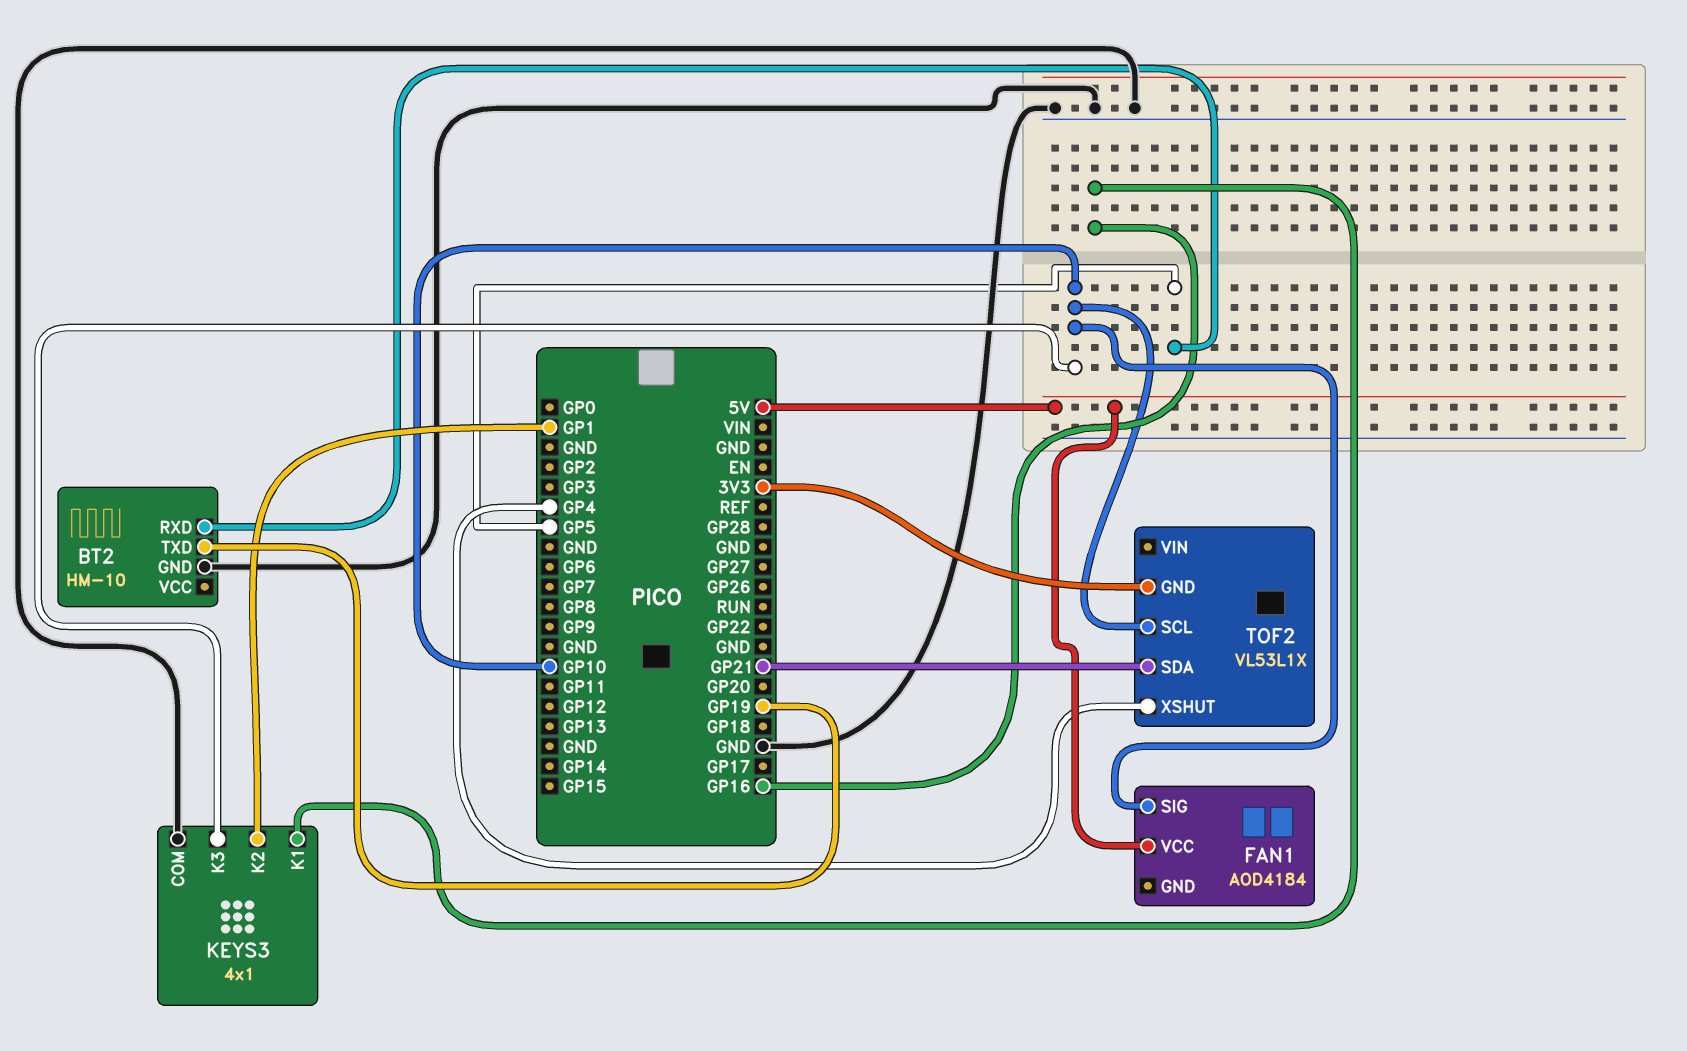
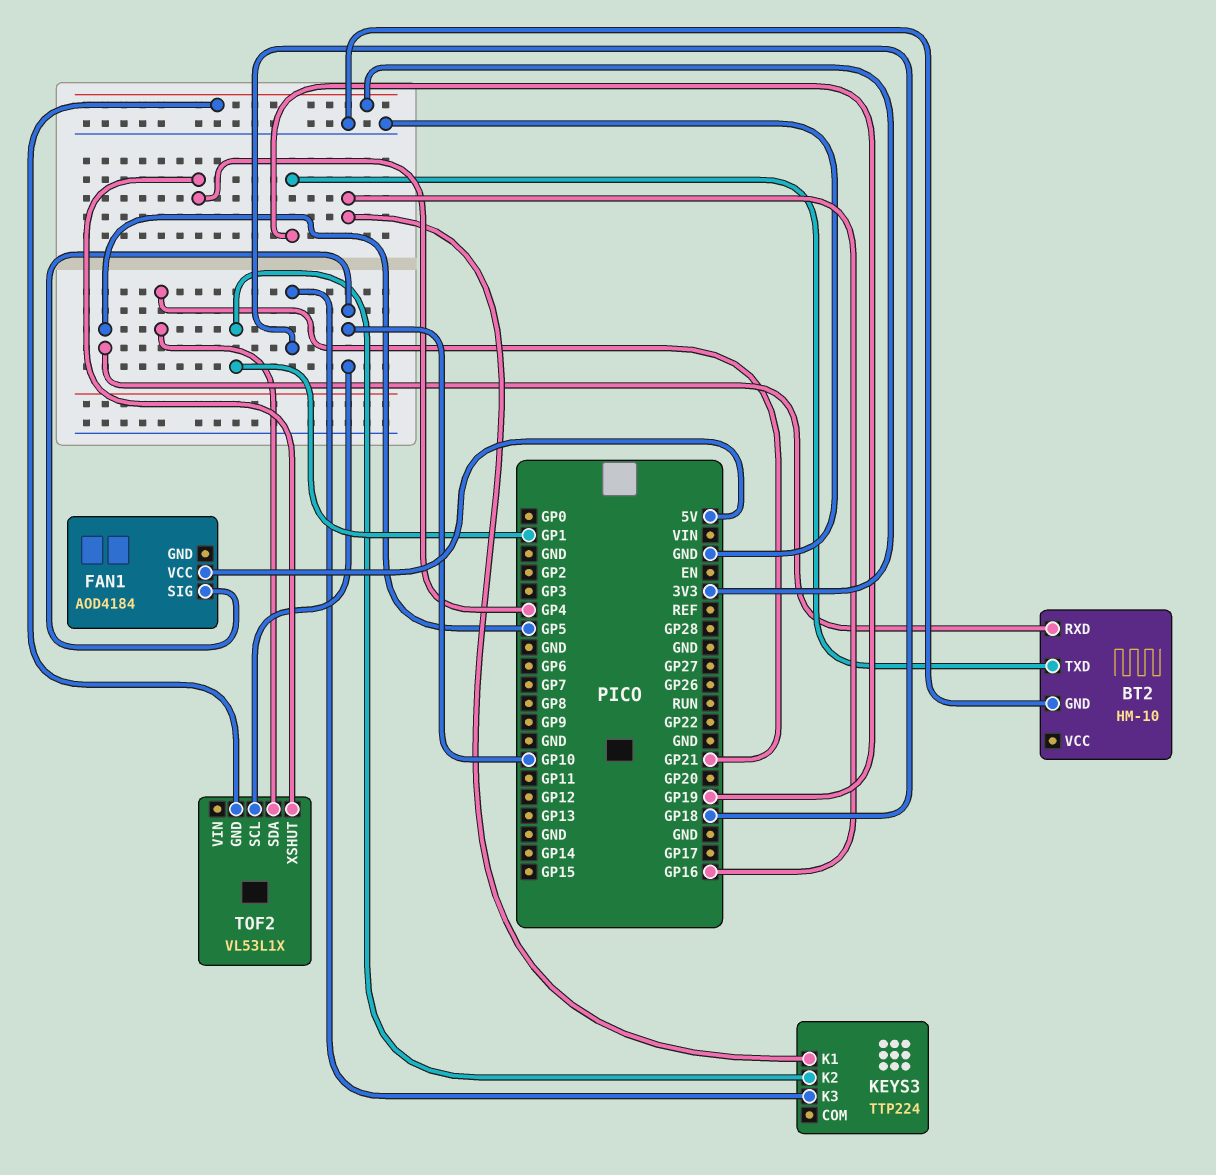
KEYS3: 4x1 -> TTP224
KEYS3 pin COM: GND -> none
KEYS3 pin K3: GP10 -> GP18

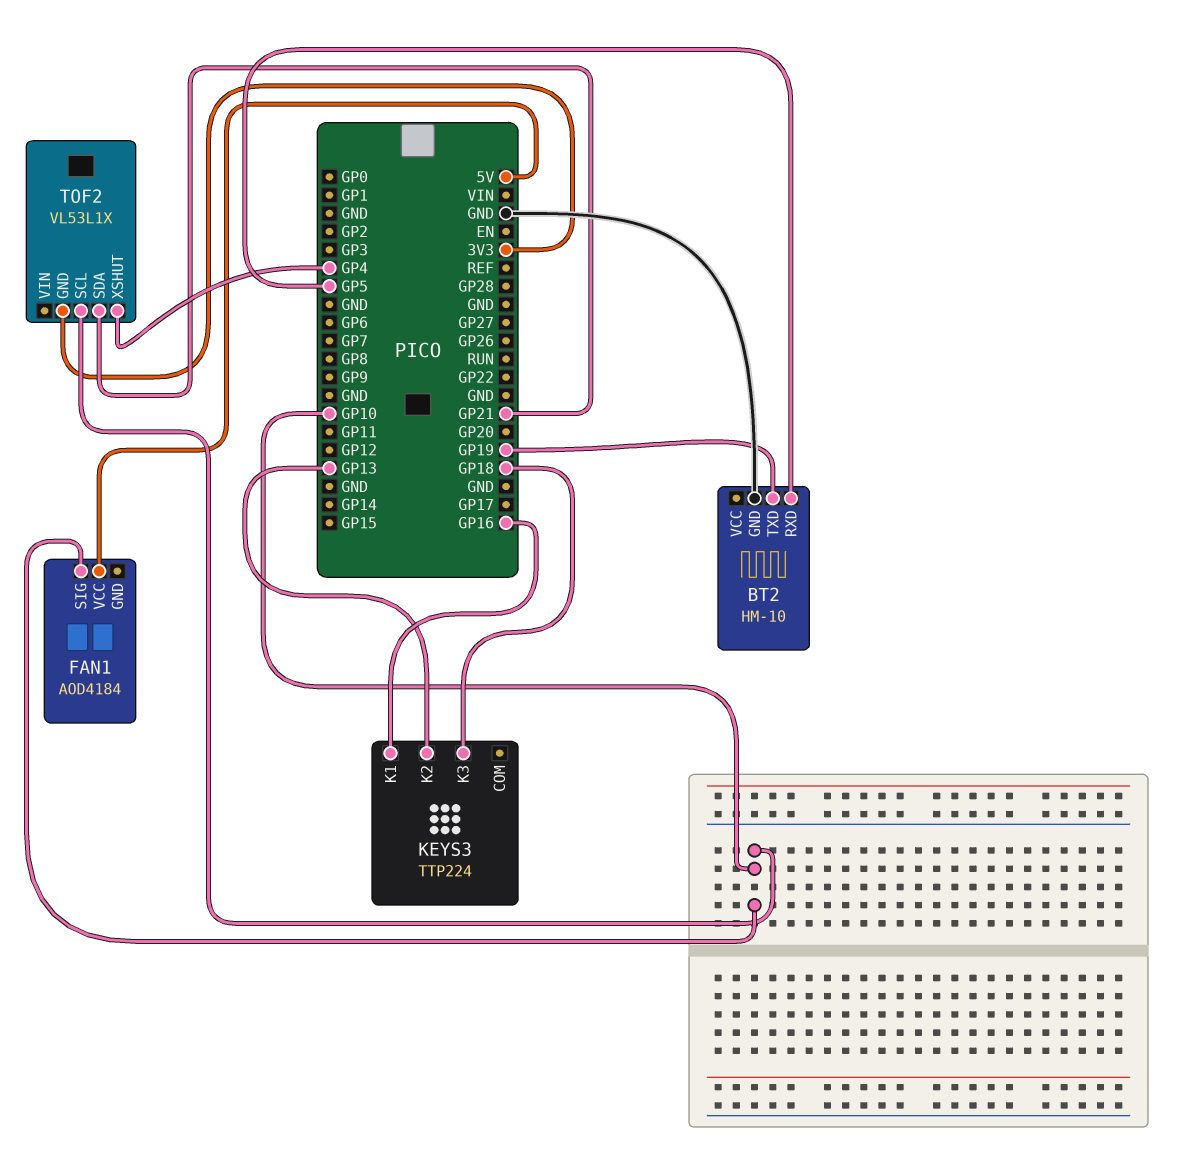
KEYS3 pin K2: GP1 -> GP13

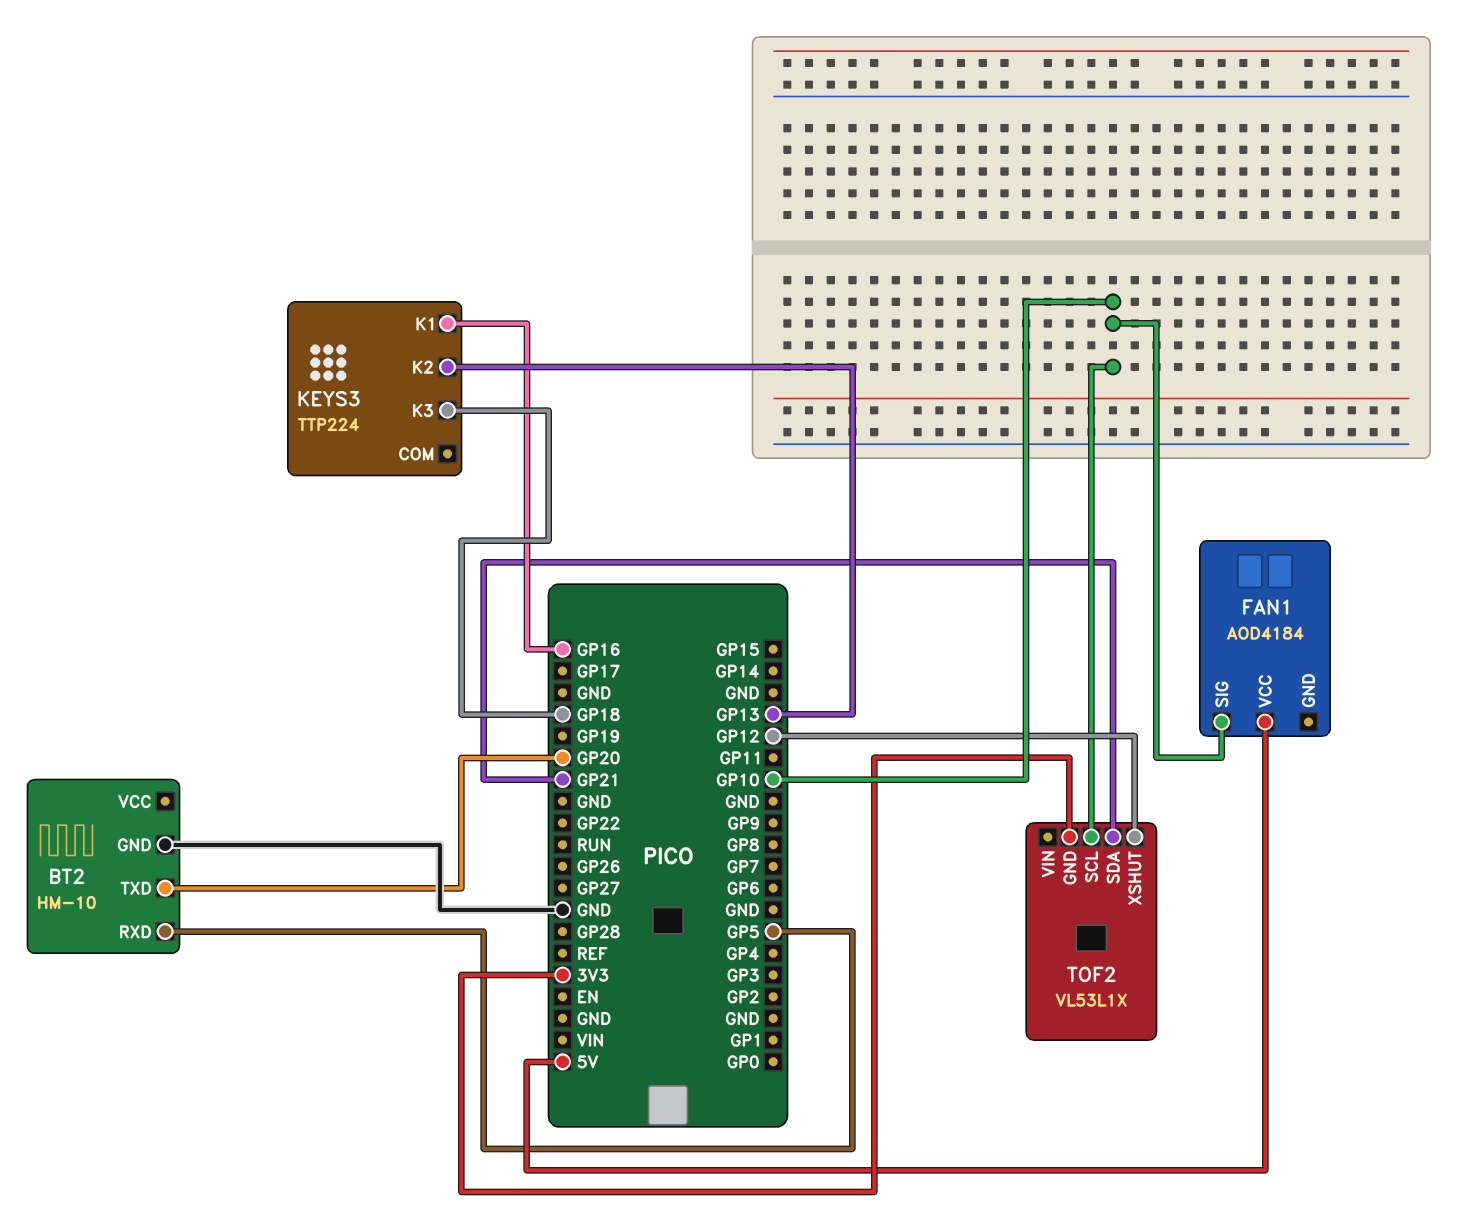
BT2 pin TXD: GP19 -> GP20
TOF2 pin XSHUT: GP4 -> GP12

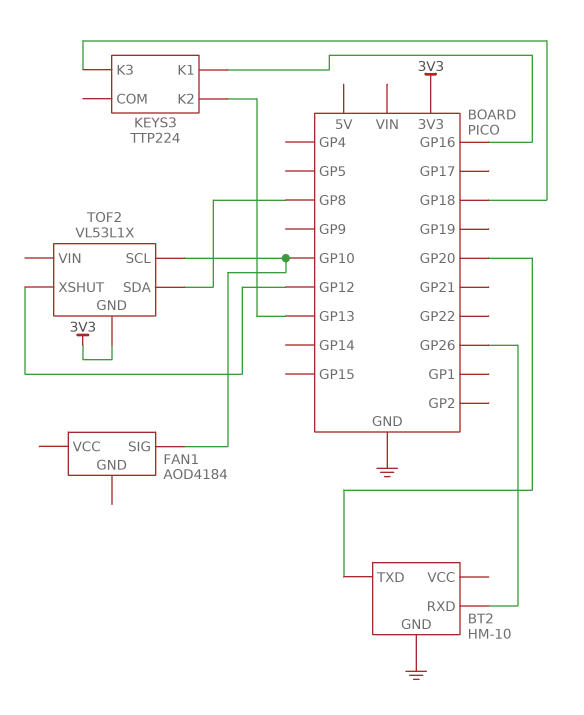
BT2 pin RXD: GP5 -> GP26
FAN1 pin VCC: 5V -> none
TOF2 pin SDA: GP21 -> GP8

